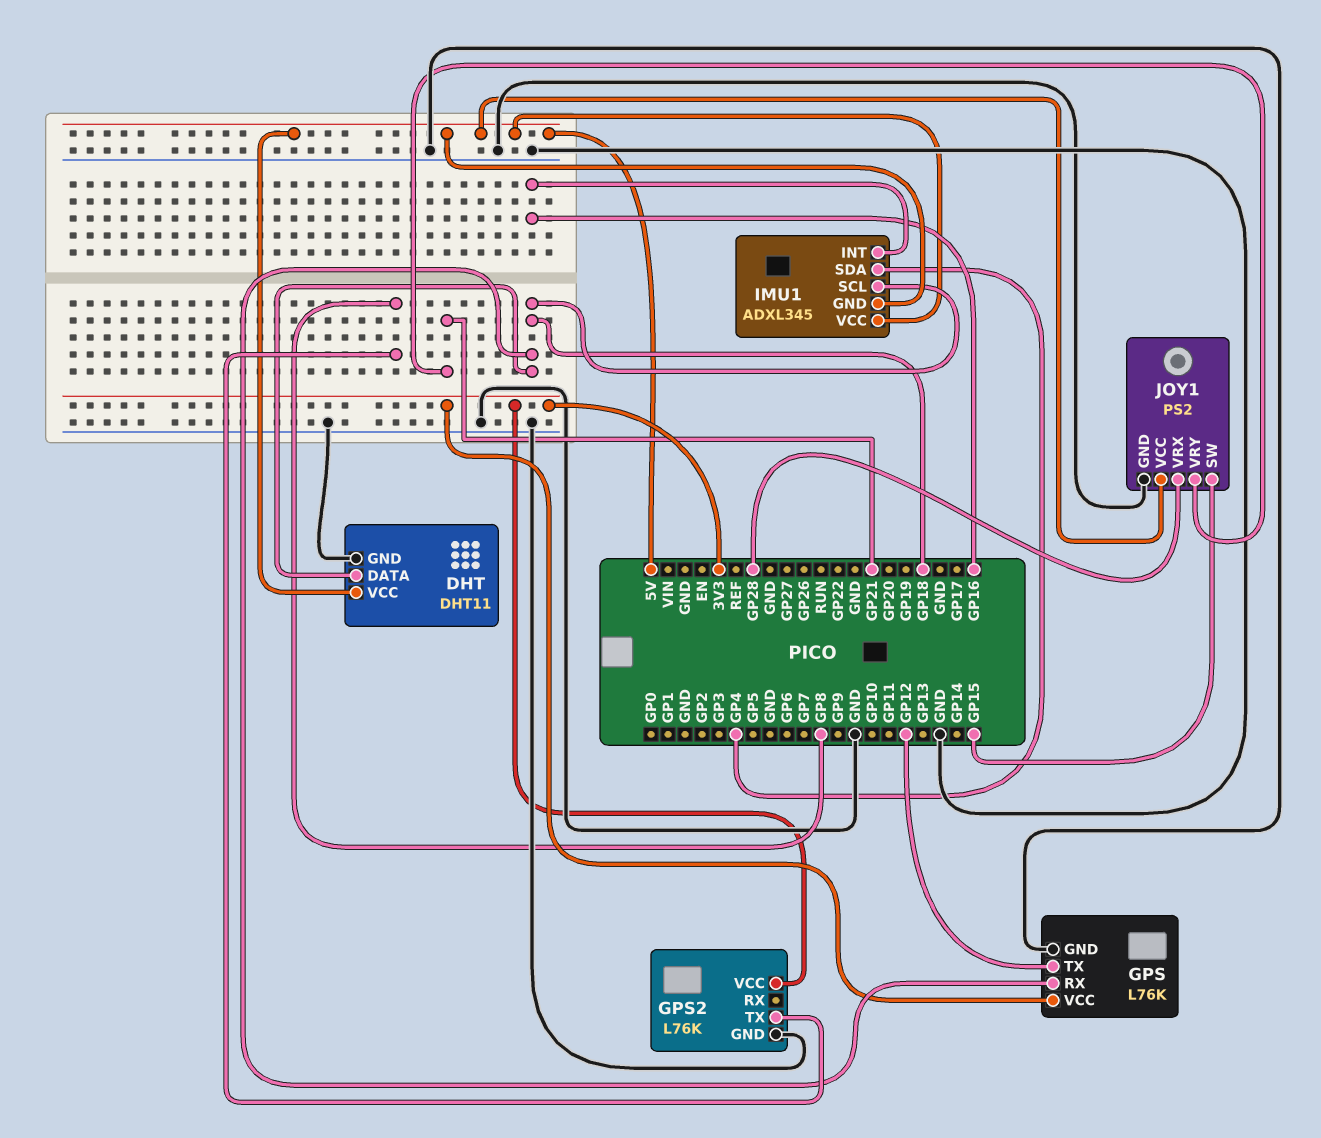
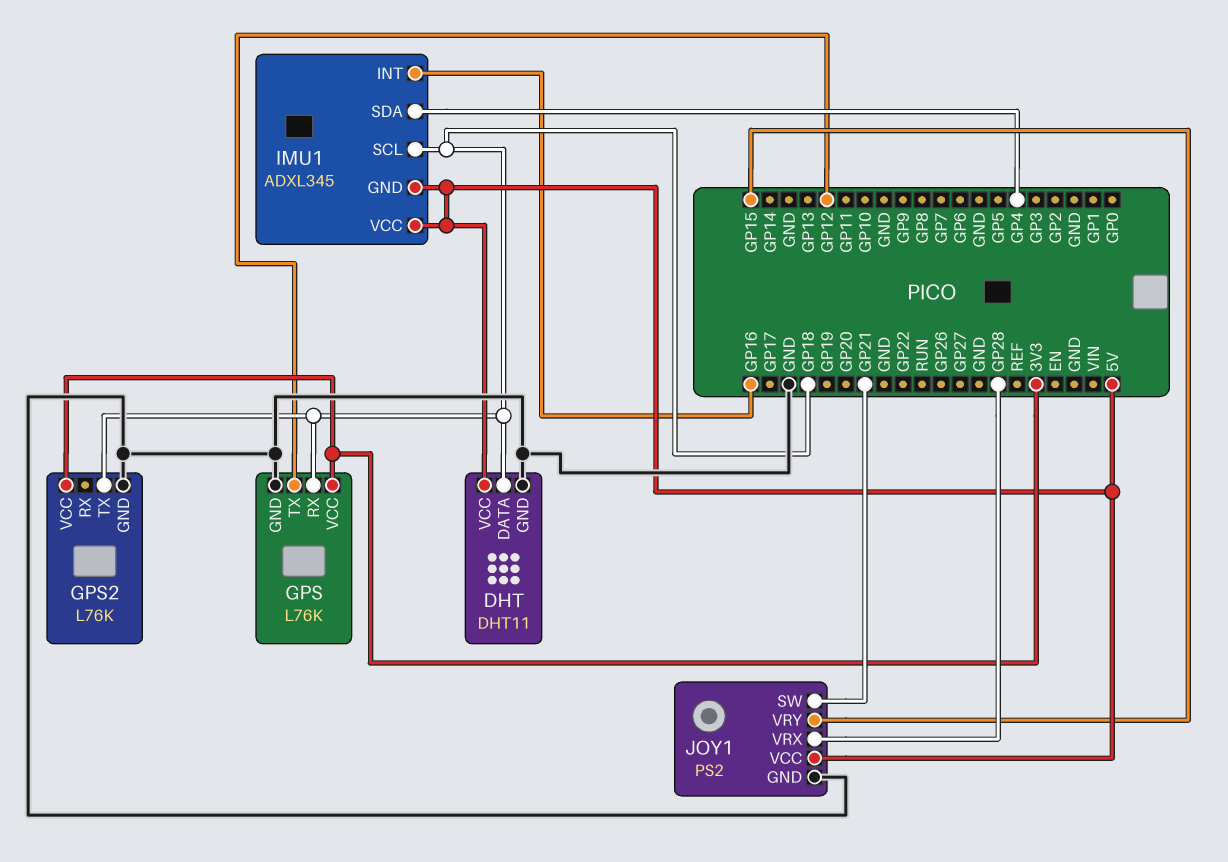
GPS2 pin TX: GP8 -> GP18
JOY1 pin SW: GP15 -> GP21
JOY1 pin VRY: GP21 -> GP15

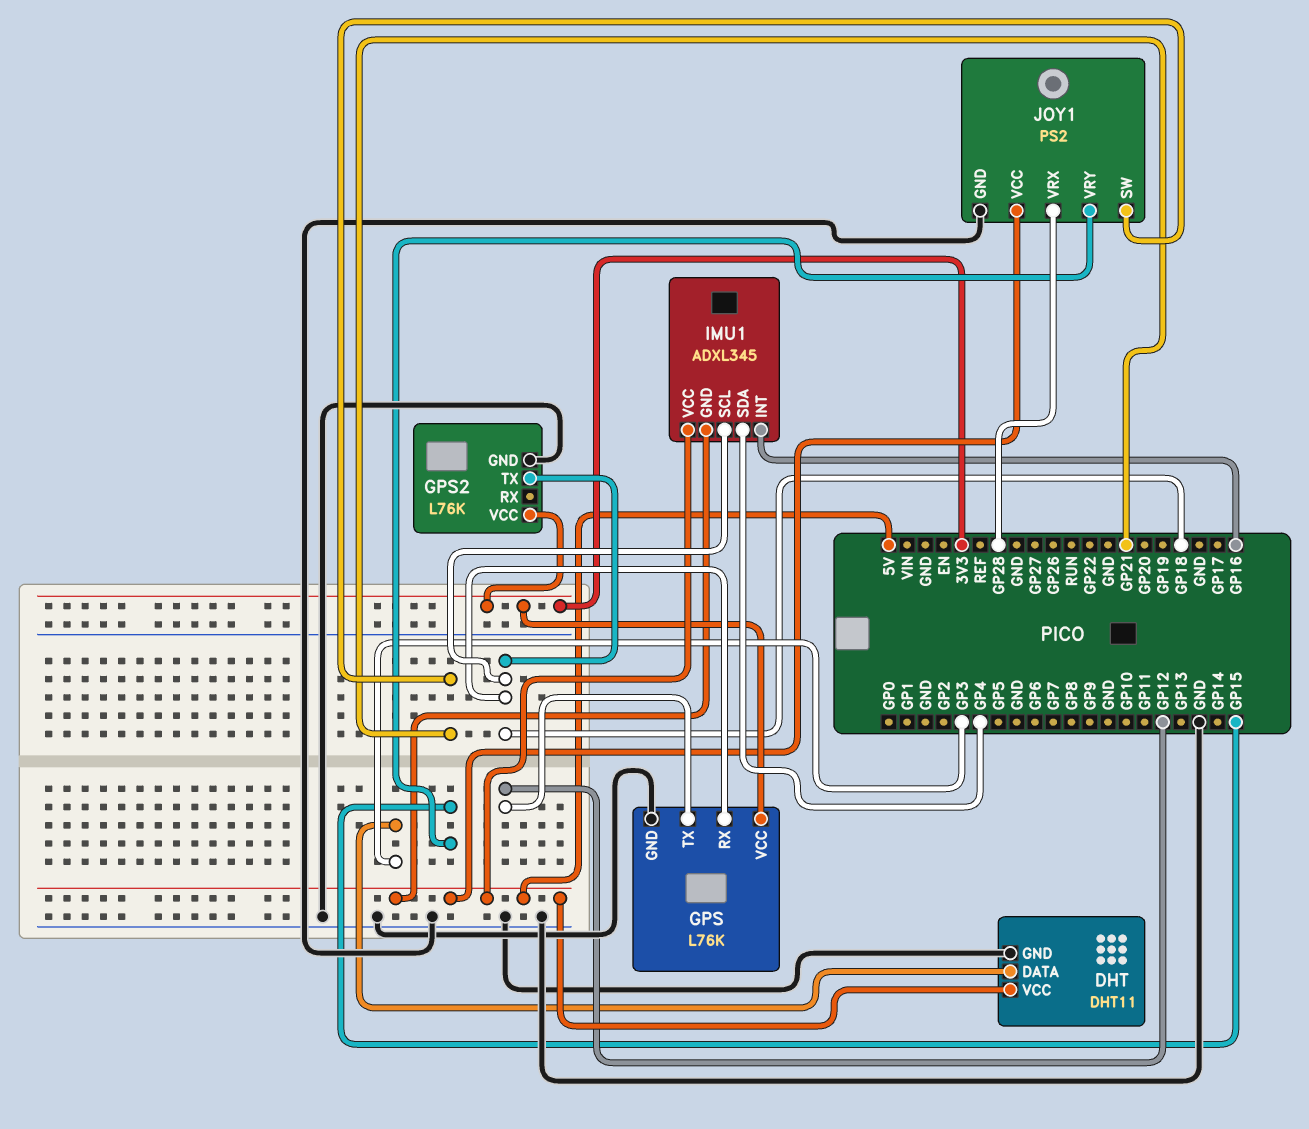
DHT pin DATA: GP18 -> GP3

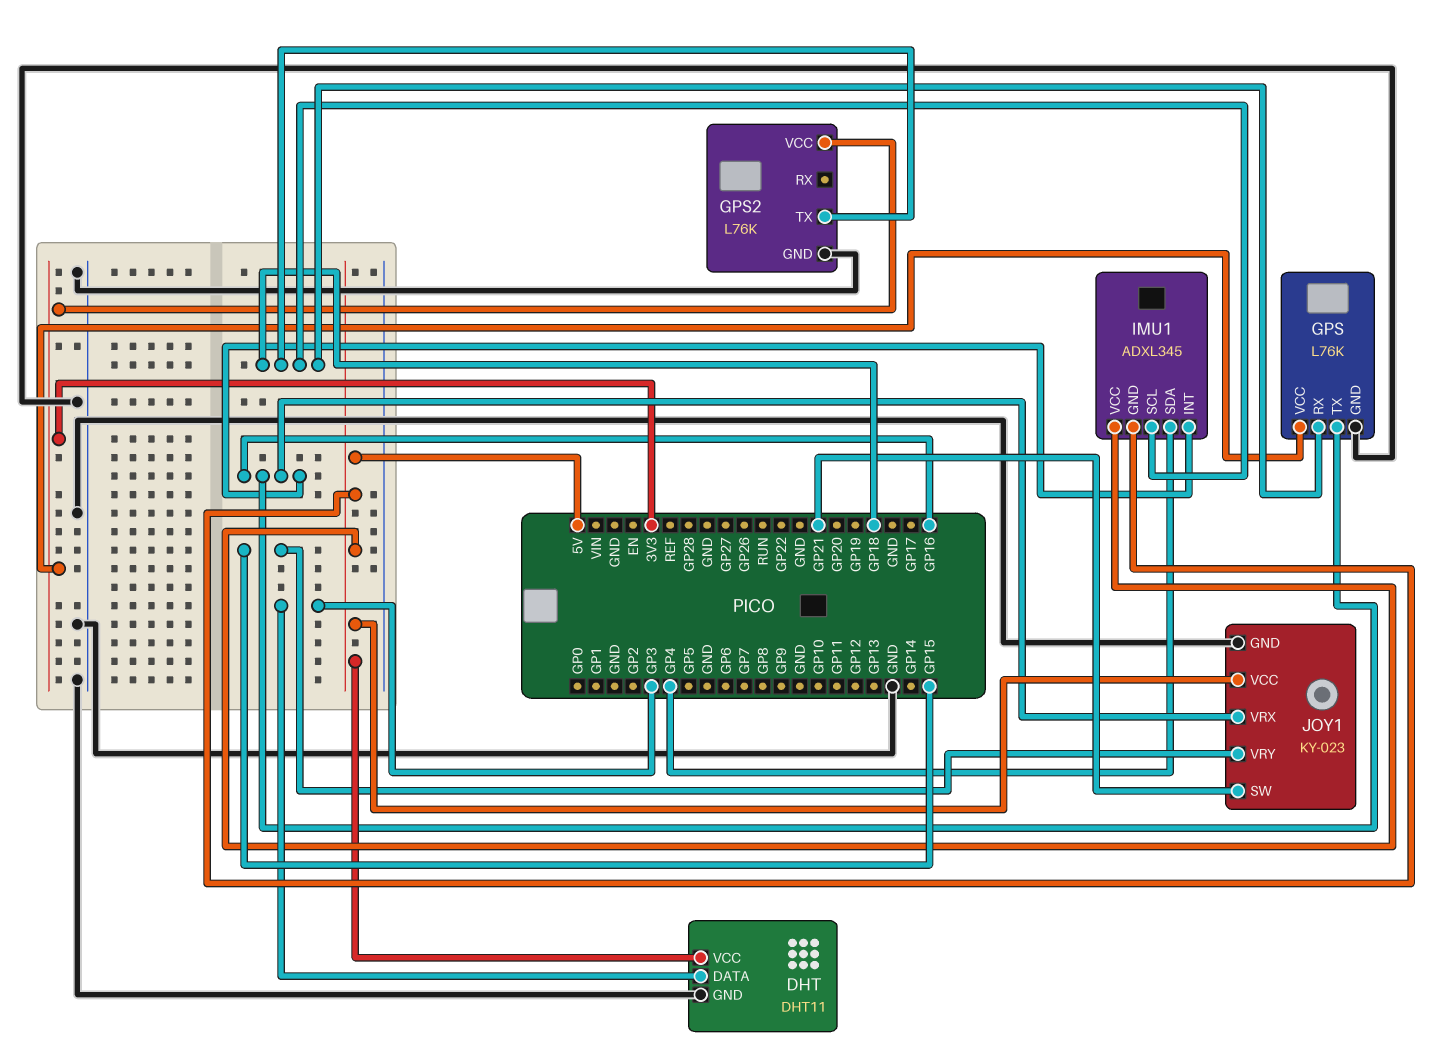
GPS pin TX: GP12 -> GP16
JOY1: PS2 -> KY-023
JOY1 pin VRX: GP28 -> GP16

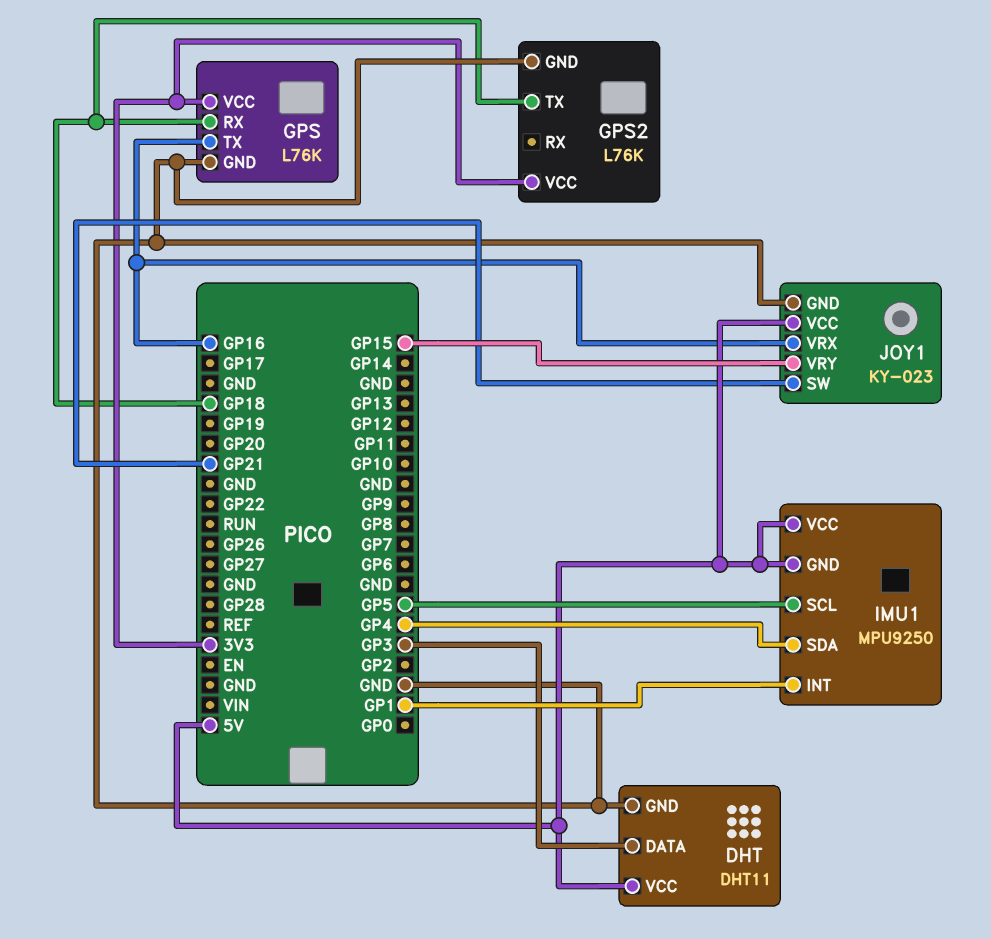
IMU1: ADXL345 -> MPU9250
IMU1 pin INT: GP16 -> GP1
IMU1 pin SCL: GP18 -> GP5

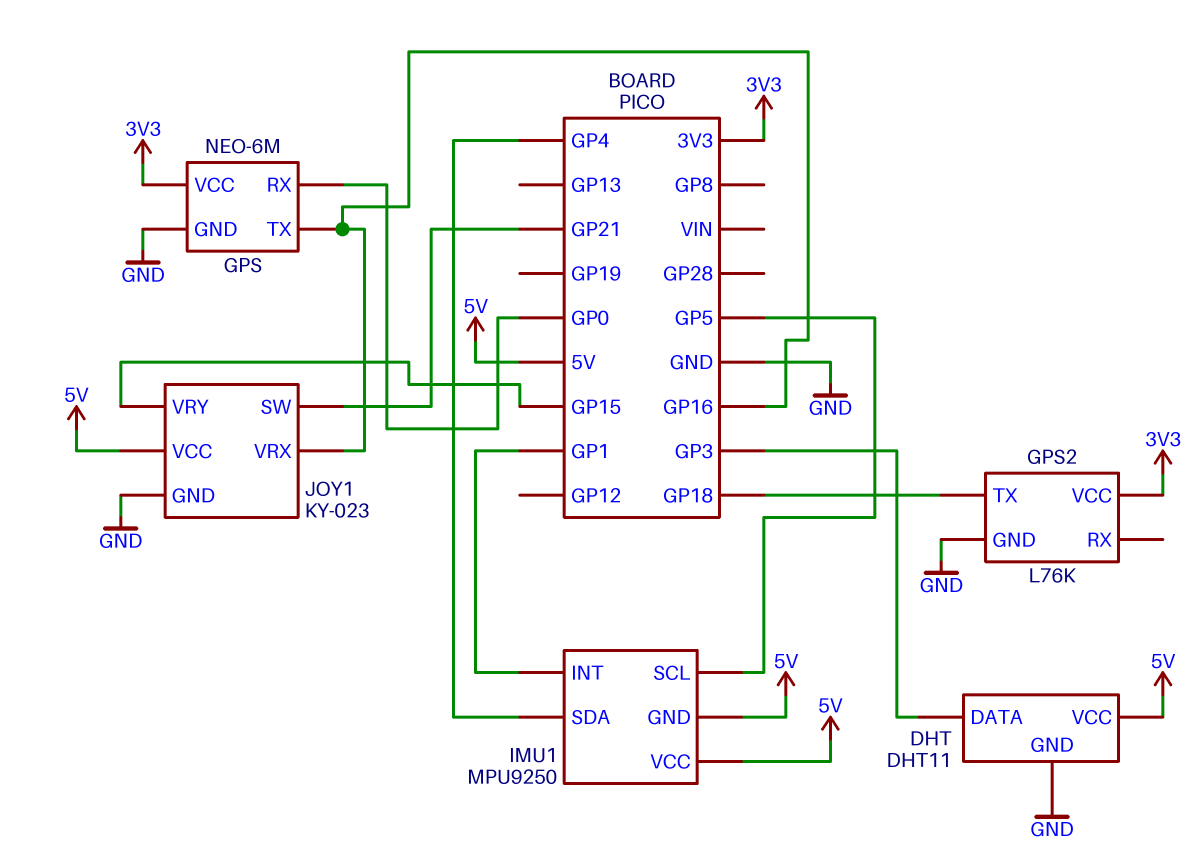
GPS: L76K -> NEO-6M
GPS pin RX: GP18 -> GP0

